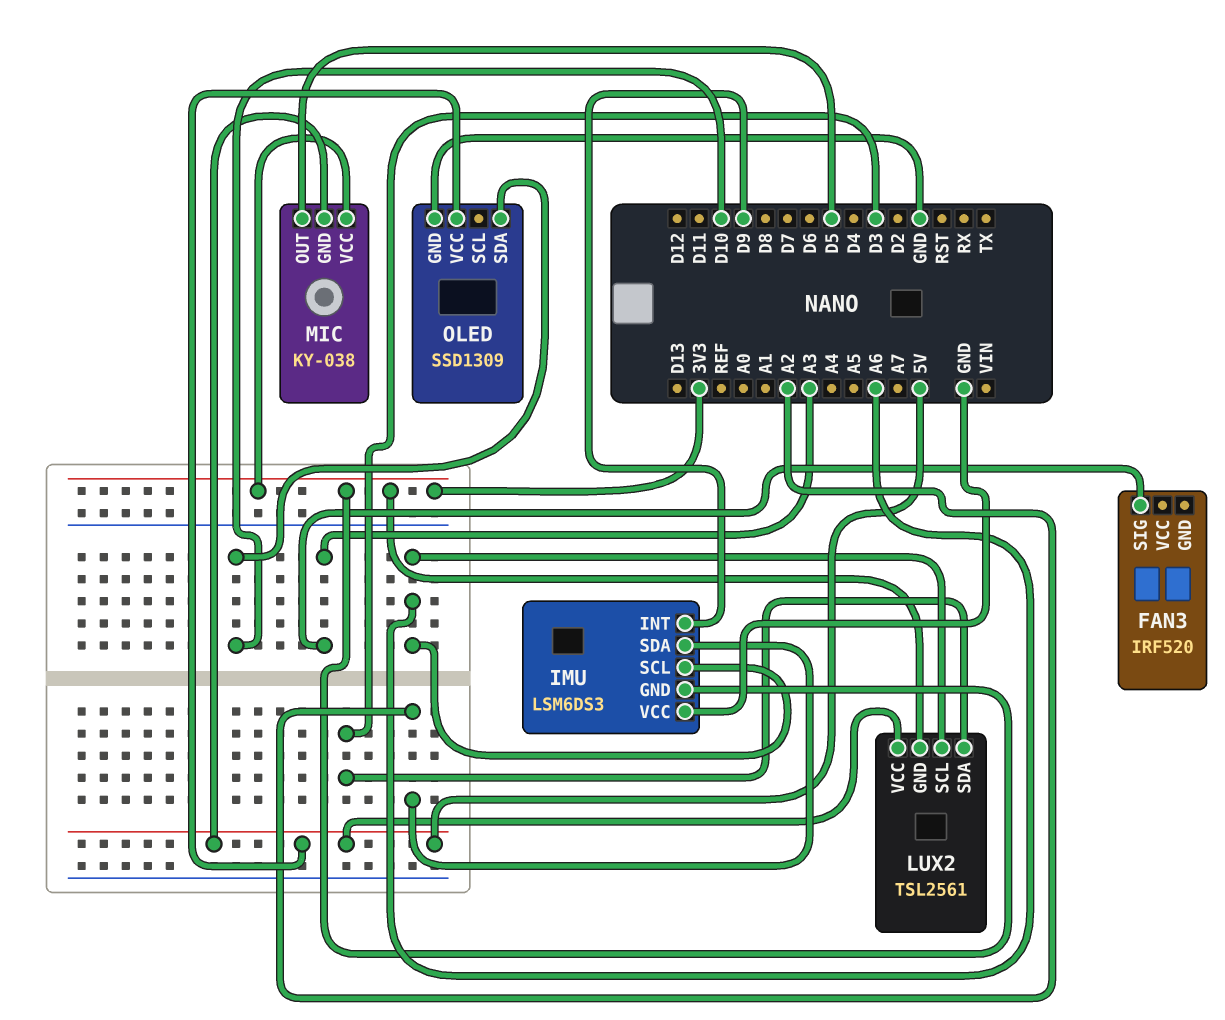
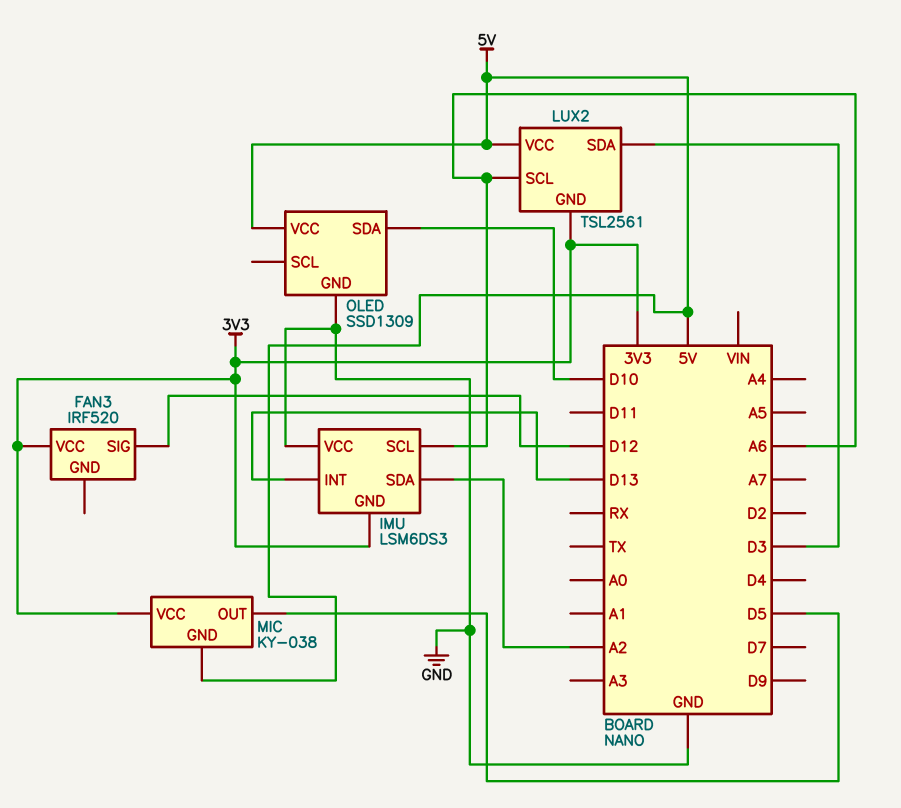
FAN3 pin SIG: A3 -> D12
FAN3 pin VCC: none -> 3V3
IMU pin INT: D9 -> D13

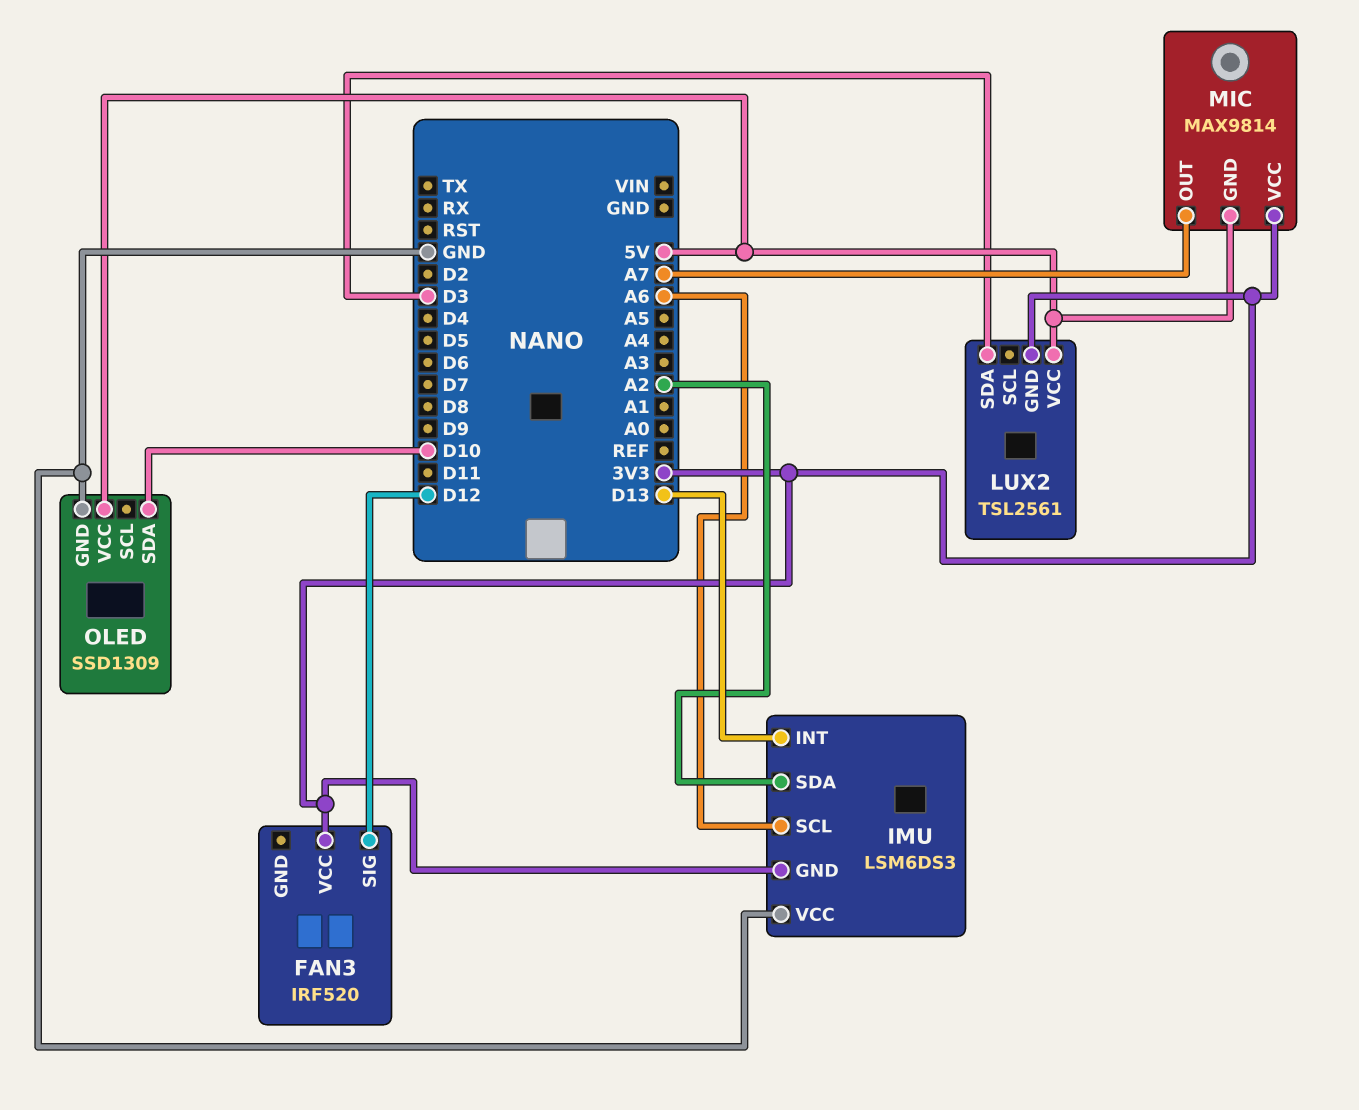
LUX2 pin SCL: A6 -> none
MIC: KY-038 -> MAX9814
MIC pin OUT: D5 -> A7

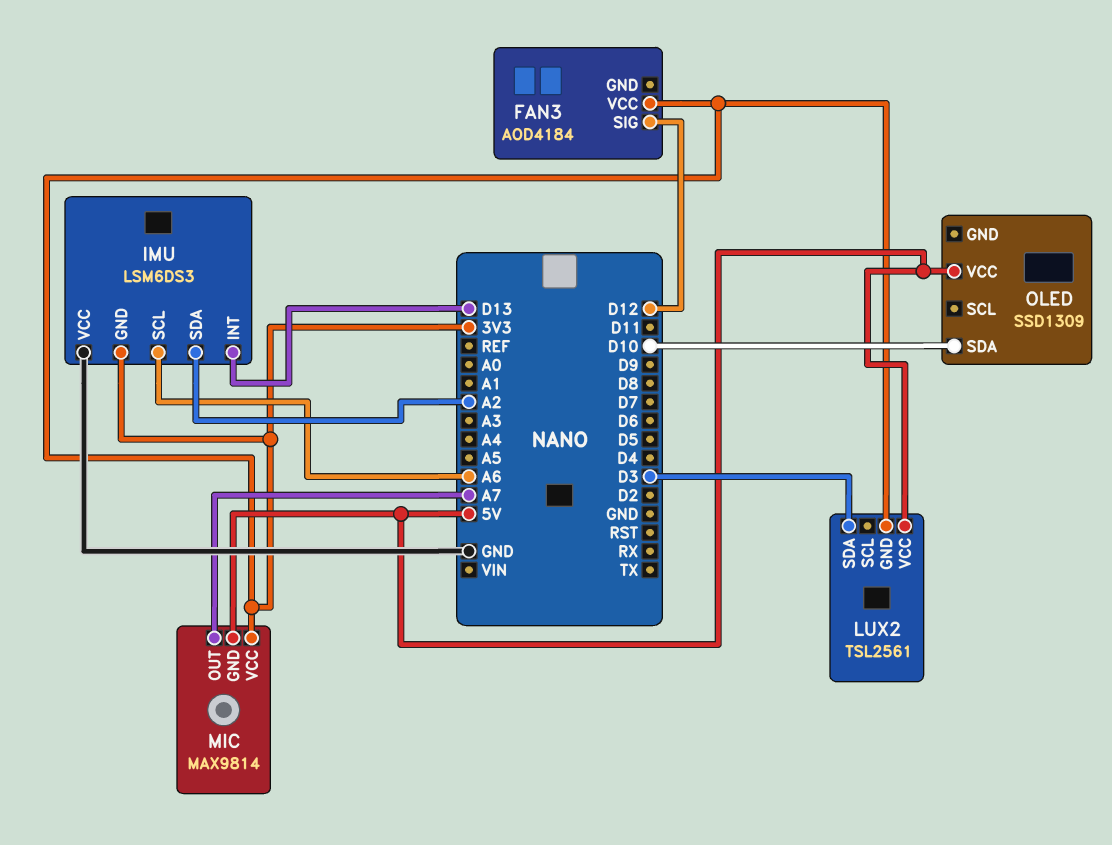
FAN3: IRF520 -> AOD4184
OLED pin GND: GND -> none

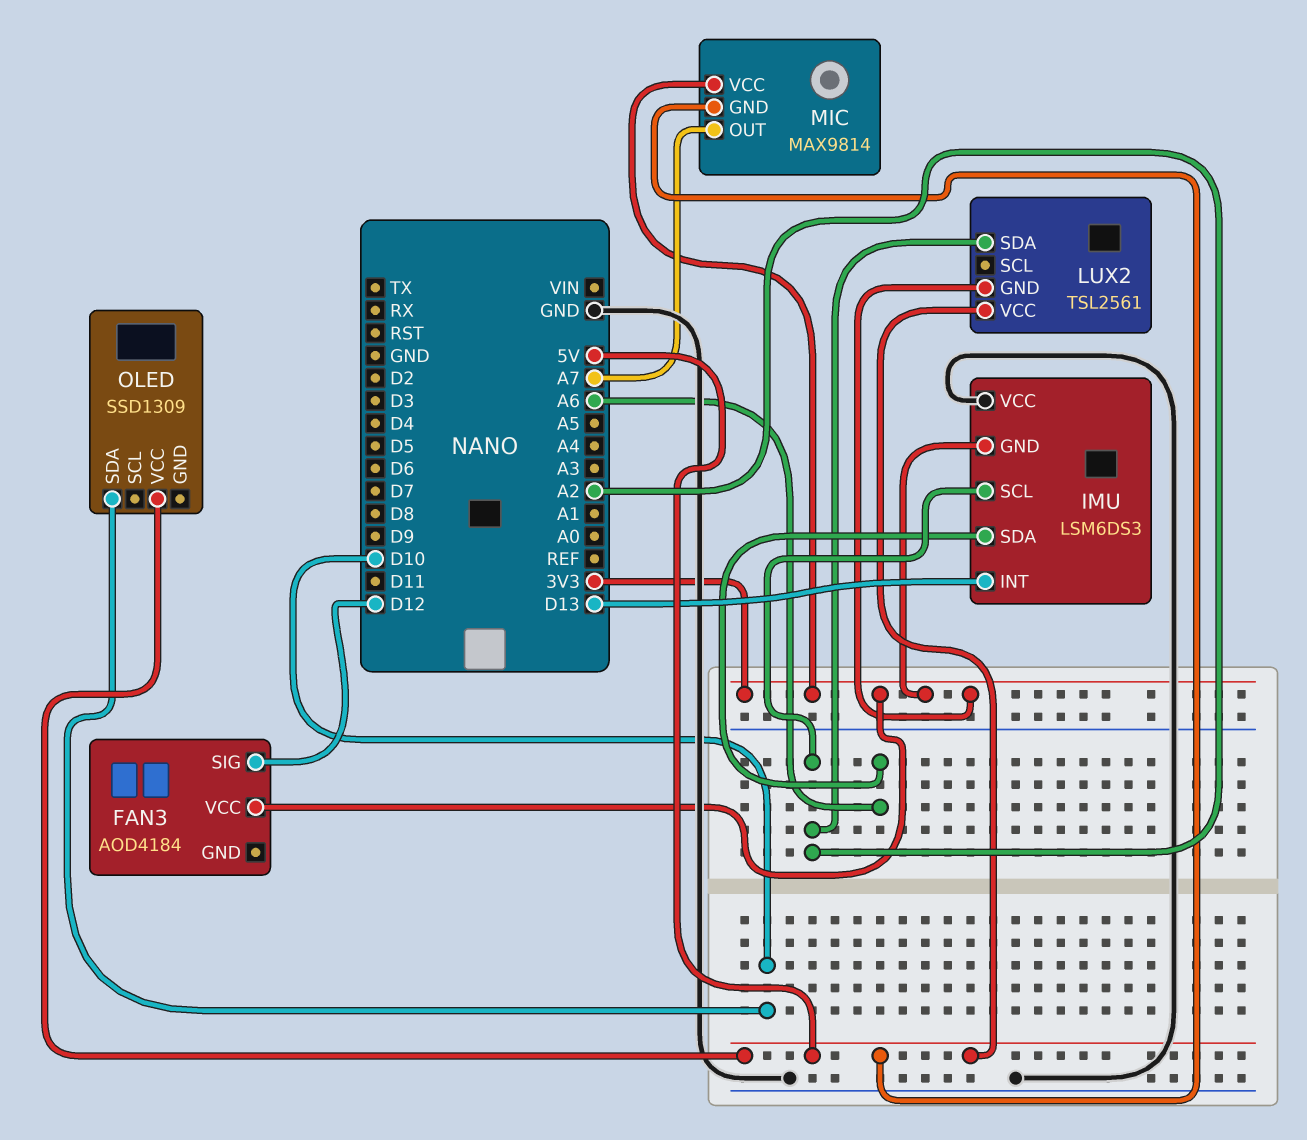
IMU pin SCL: A6 -> A2
IMU pin SDA: A2 -> A6
LUX2 pin SDA: D3 -> A2

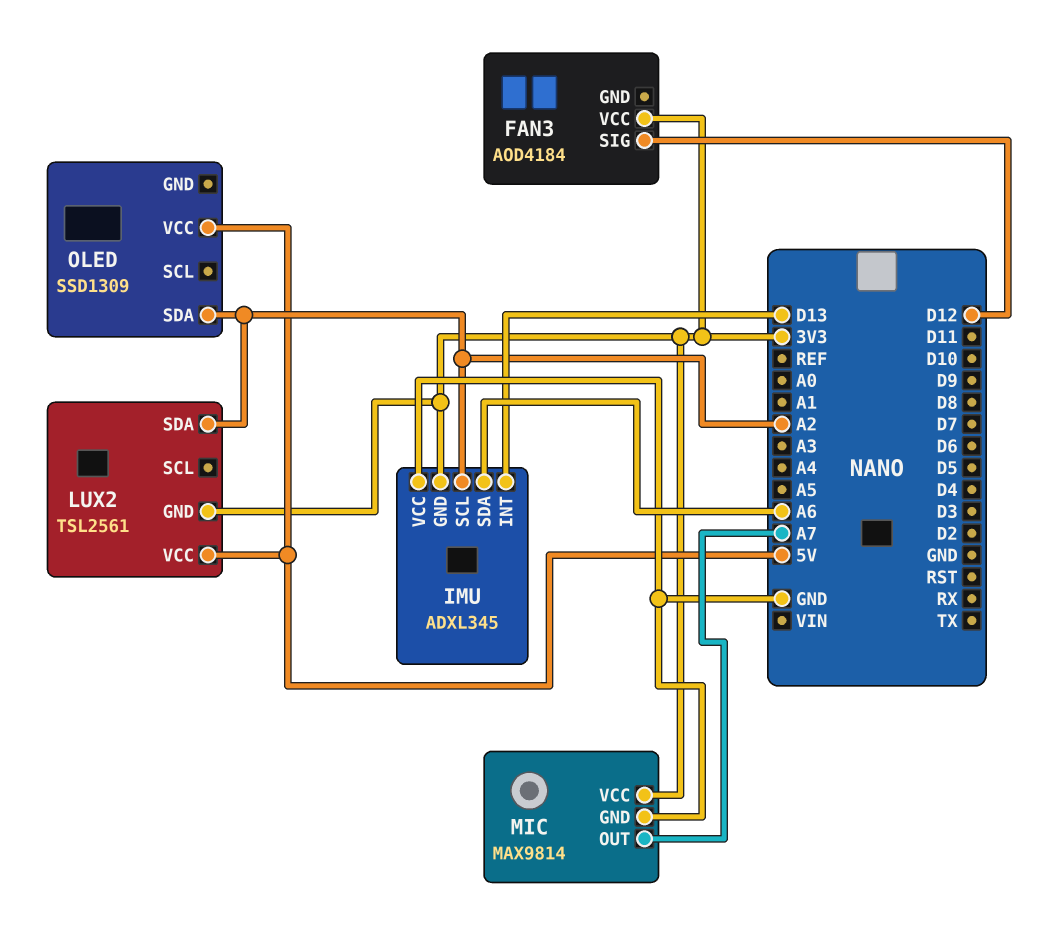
IMU: LSM6DS3 -> ADXL345
MIC pin GND: 5V -> GND
OLED pin SDA: D10 -> A2

